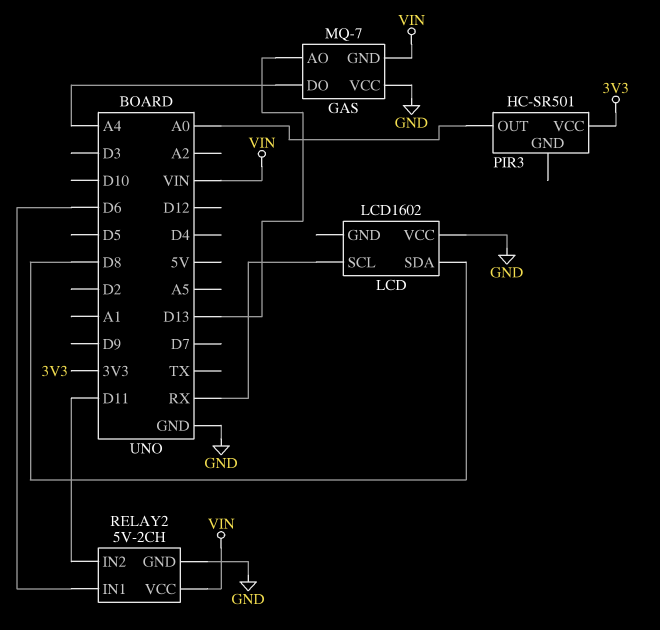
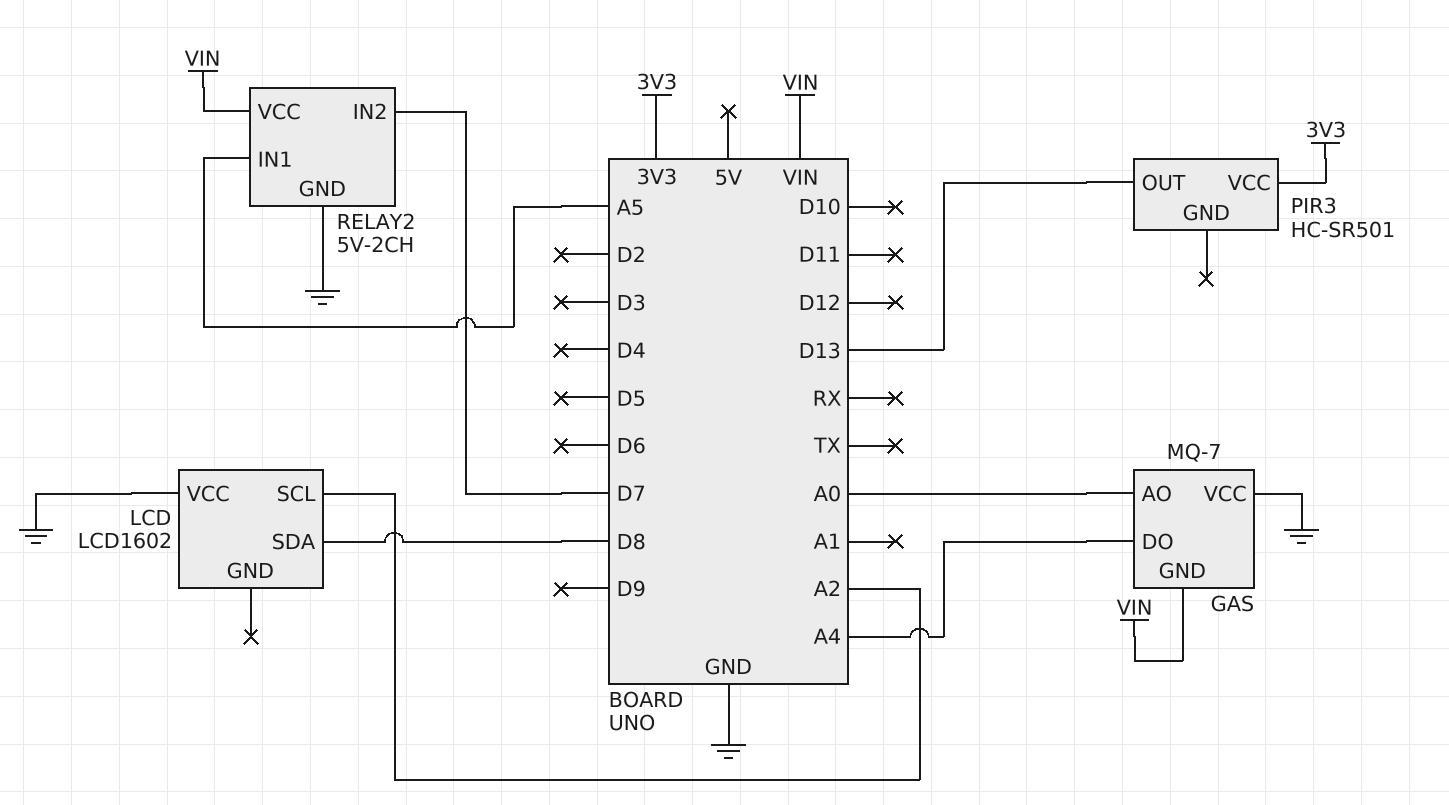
GAS pin AO: D13 -> A0
LCD pin SCL: RX -> A2
PIR3 pin OUT: A0 -> D13
RELAY2 pin IN1: D6 -> A5
RELAY2 pin IN2: D11 -> D7

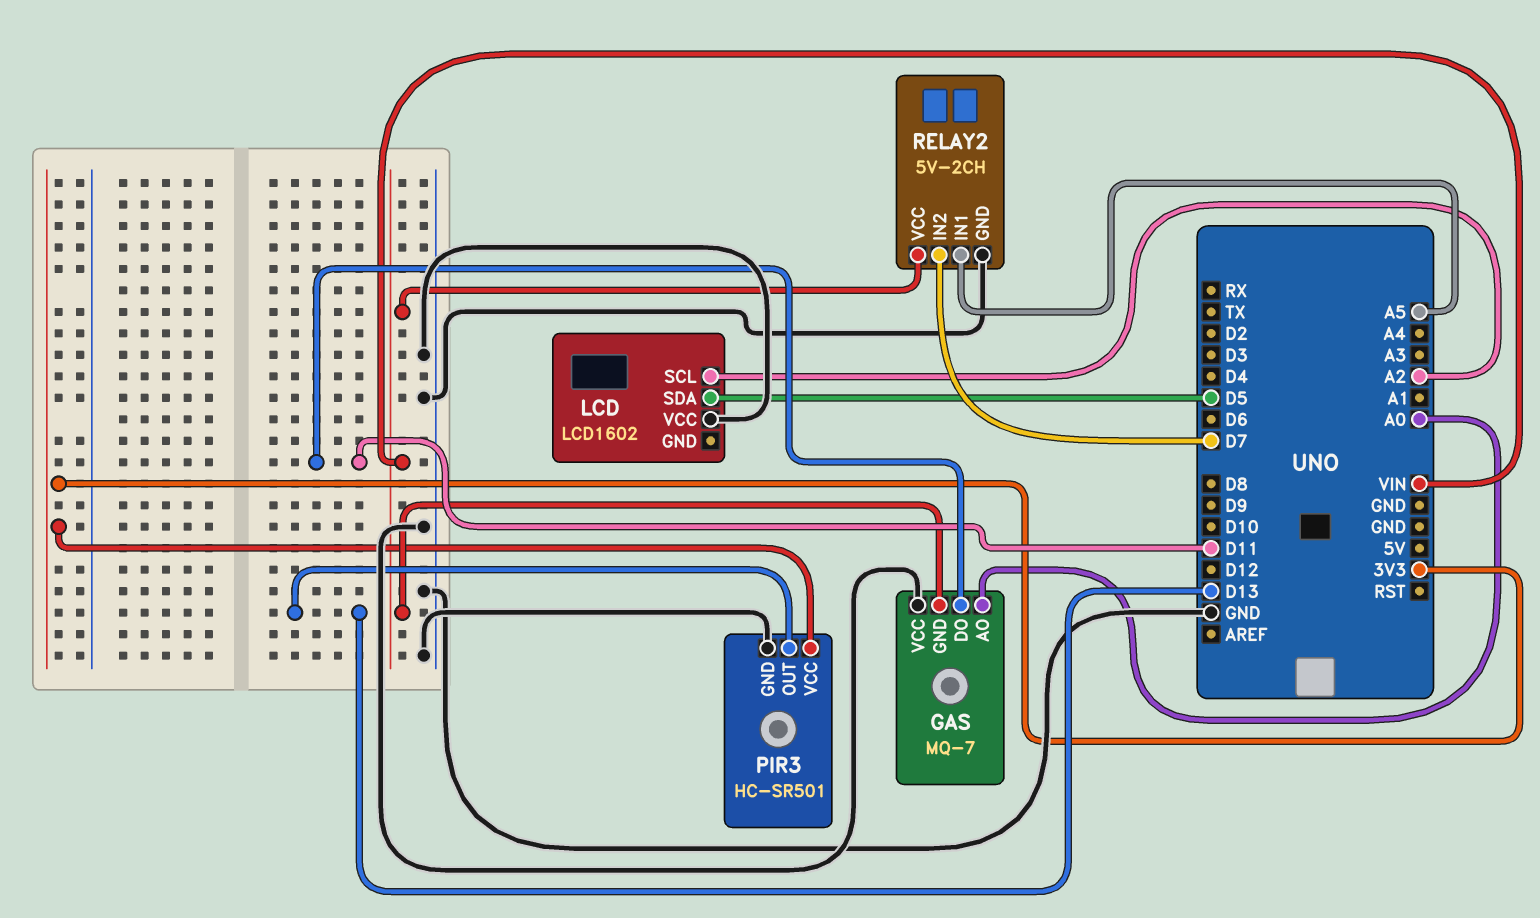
GAS pin DO: A4 -> D11
LCD pin SDA: D8 -> D5
PIR3 pin GND: none -> GND

